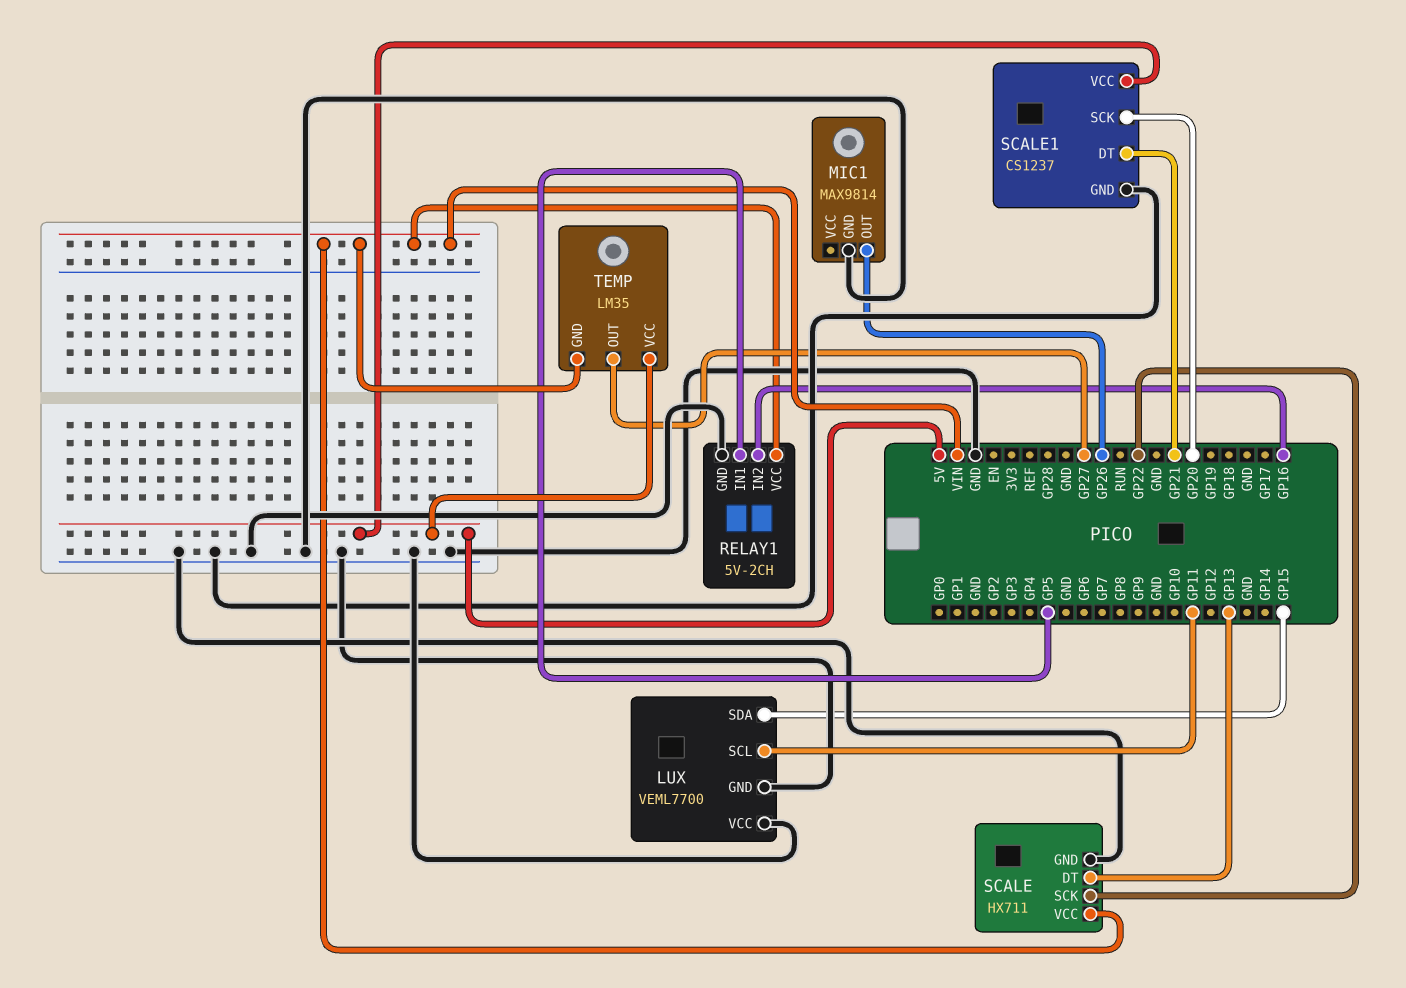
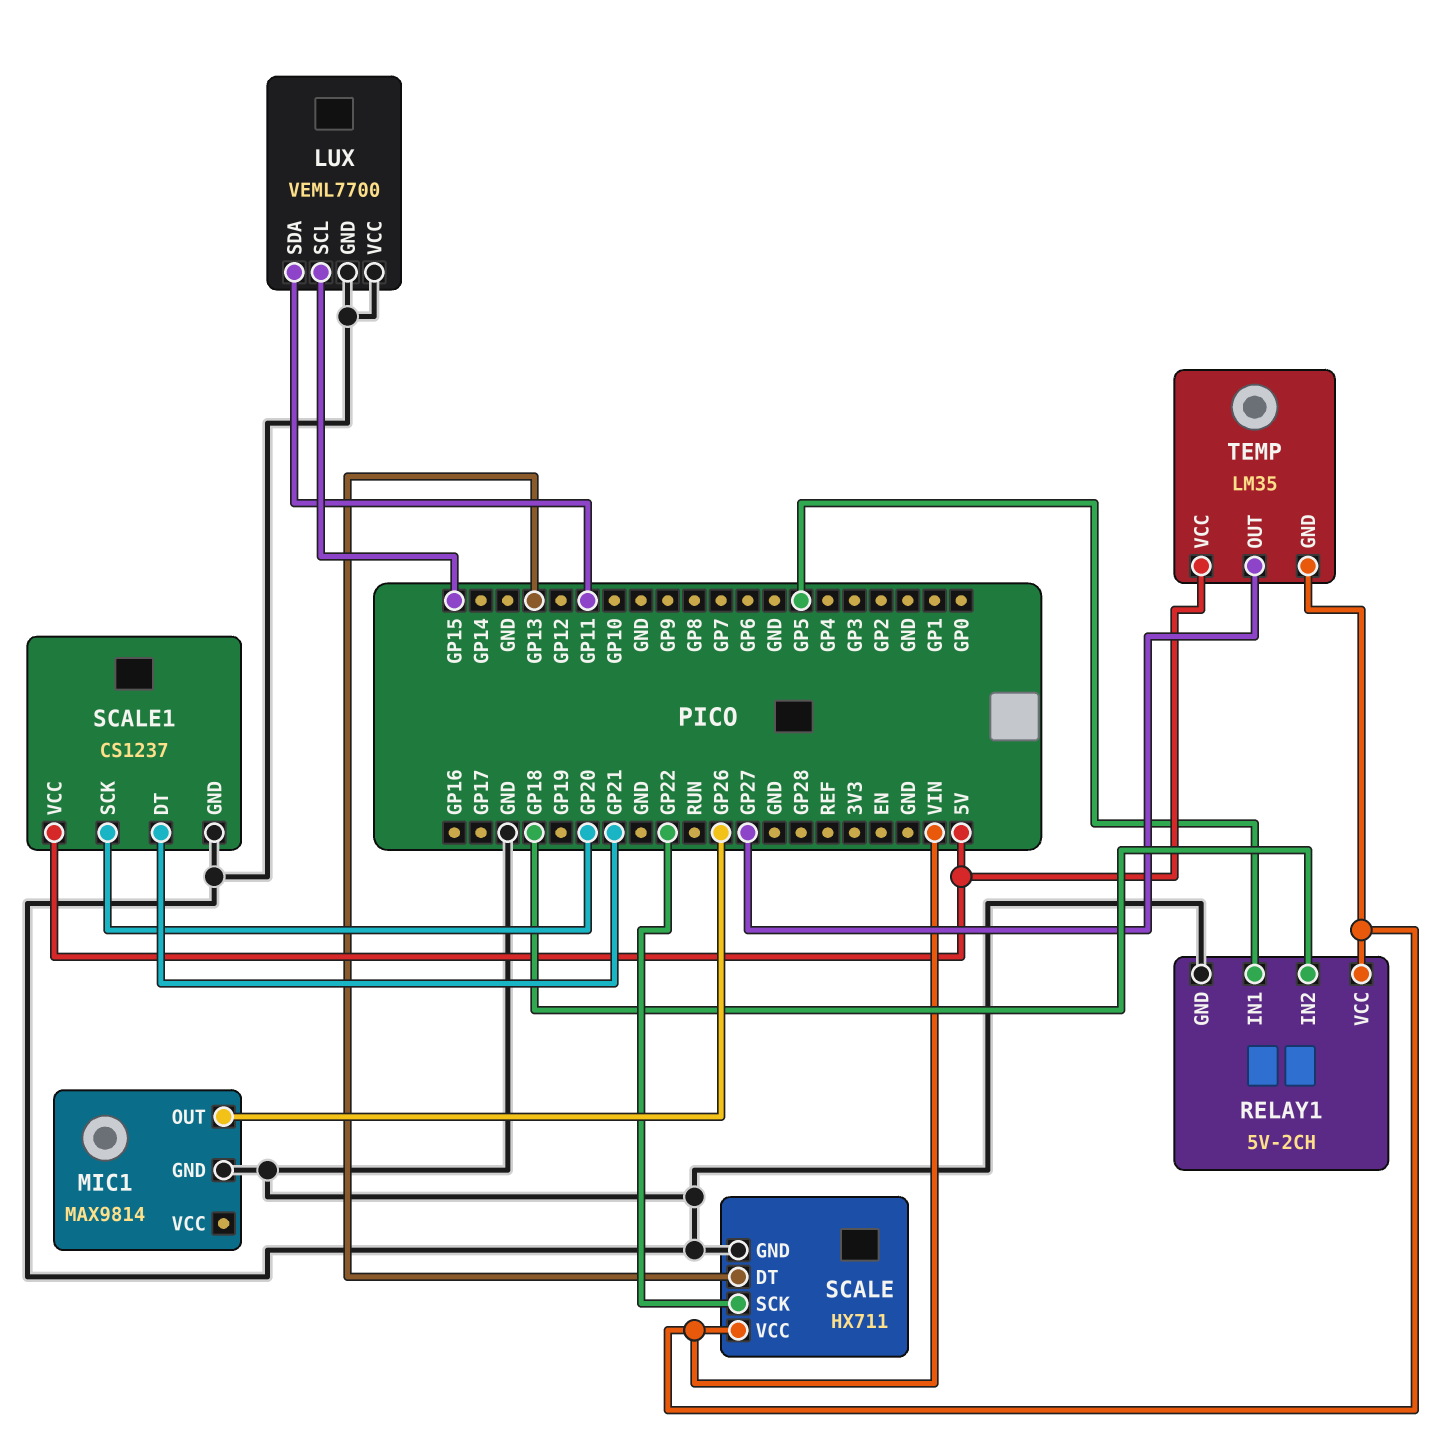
LUX pin SCL: GP11 -> GP15
LUX pin SDA: GP15 -> GP11
RELAY1 pin IN2: GP16 -> GP18

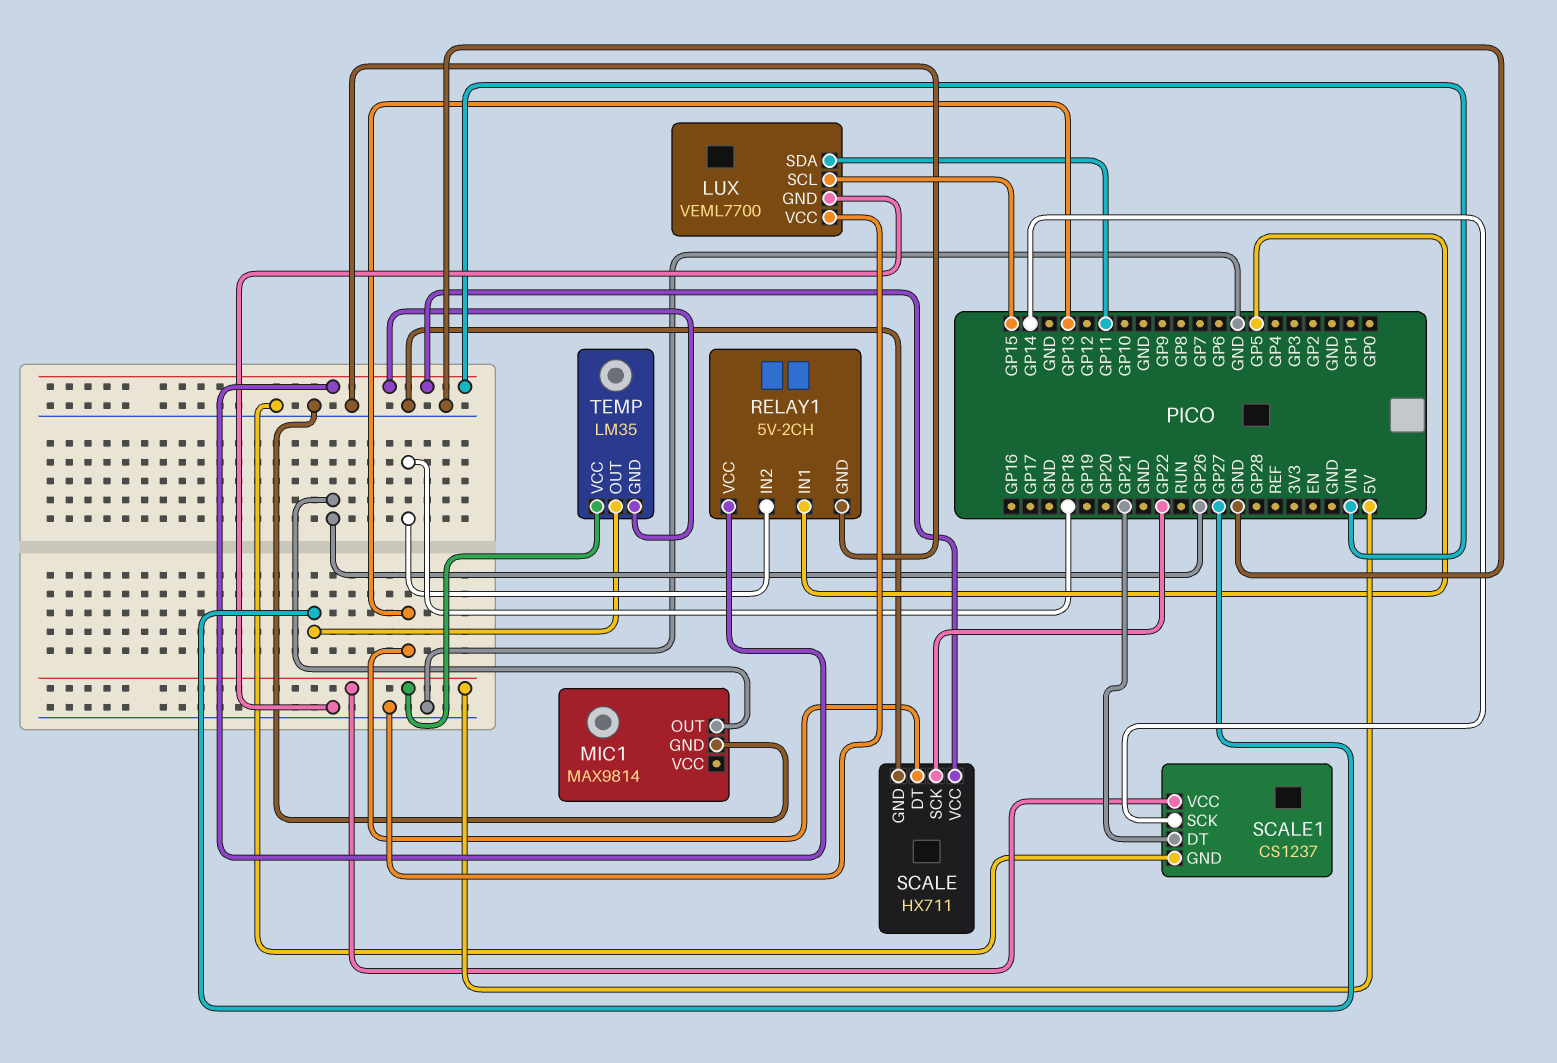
SCALE1 pin SCK: GP20 -> GP14

